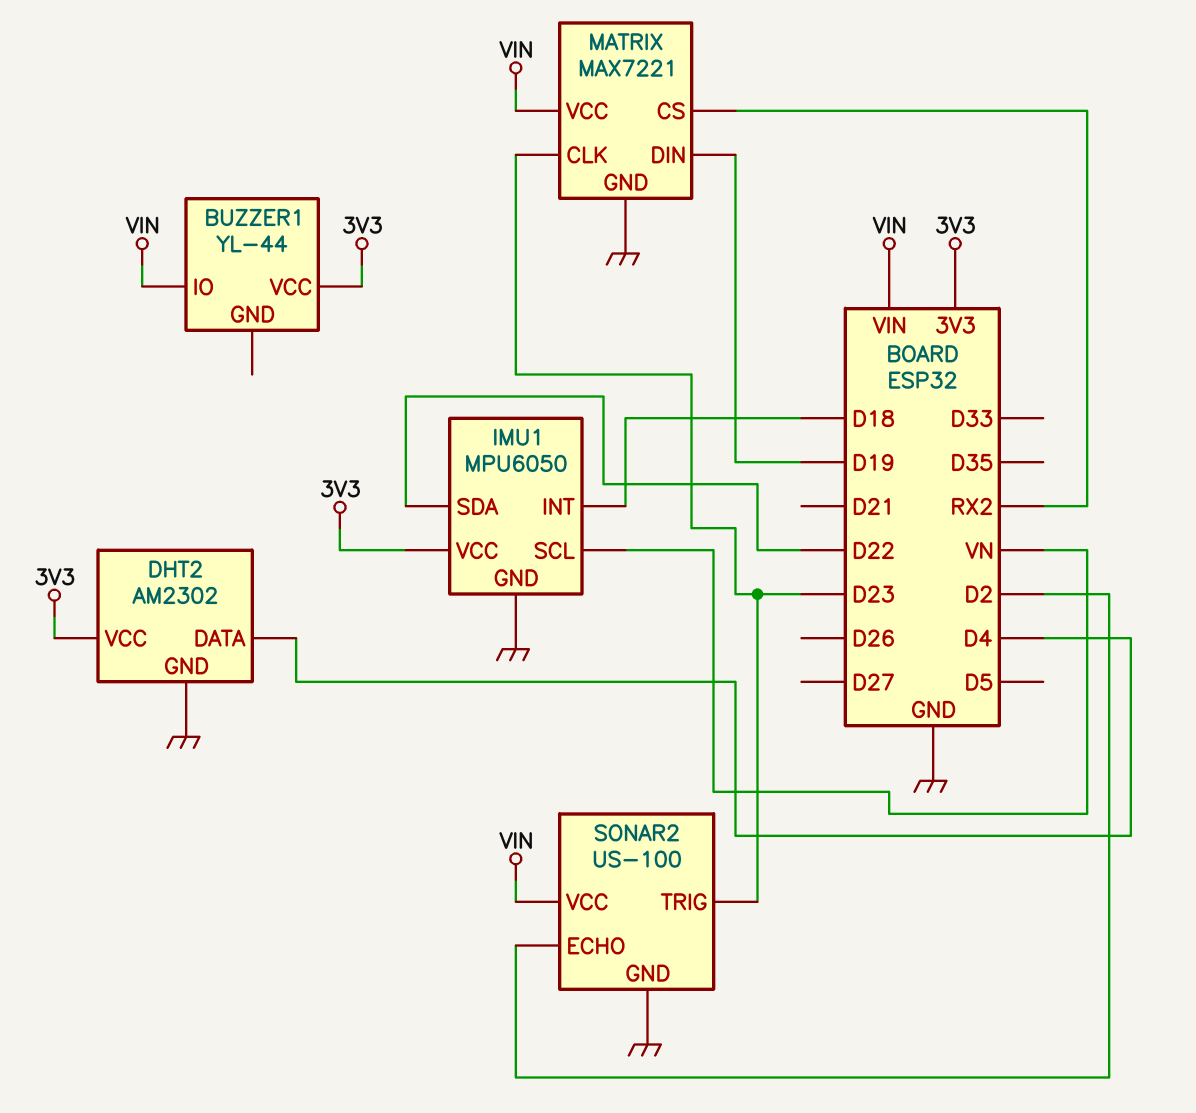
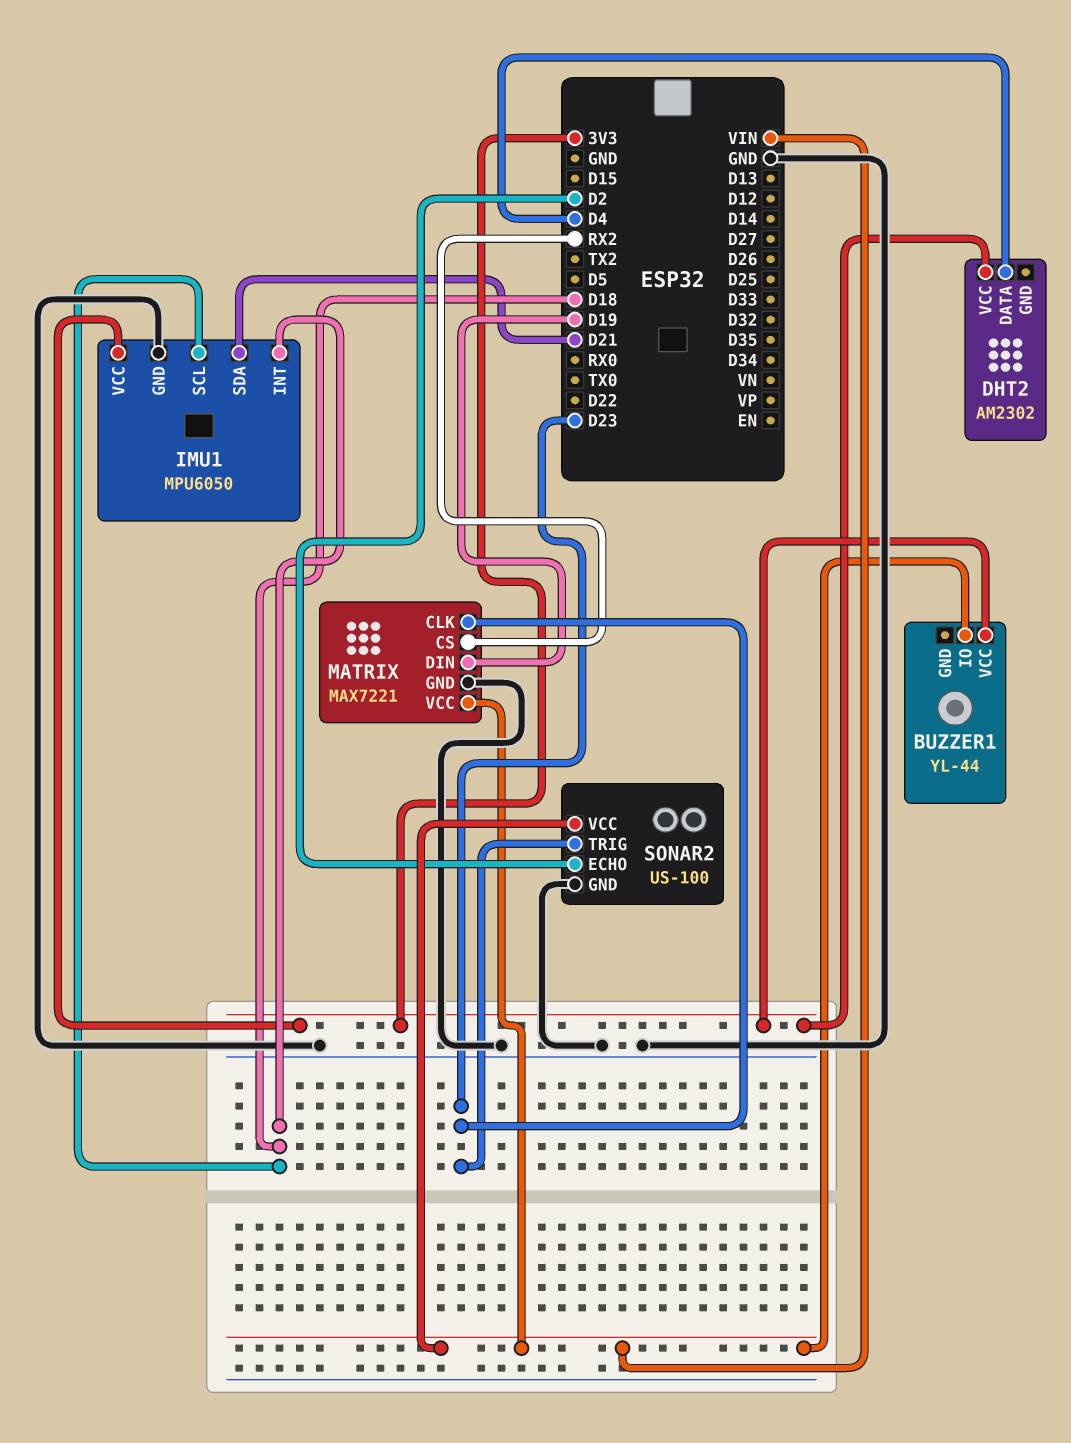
DHT2 pin GND: GND -> none
IMU1 pin SCL: VN -> D18
IMU1 pin SDA: D22 -> D21

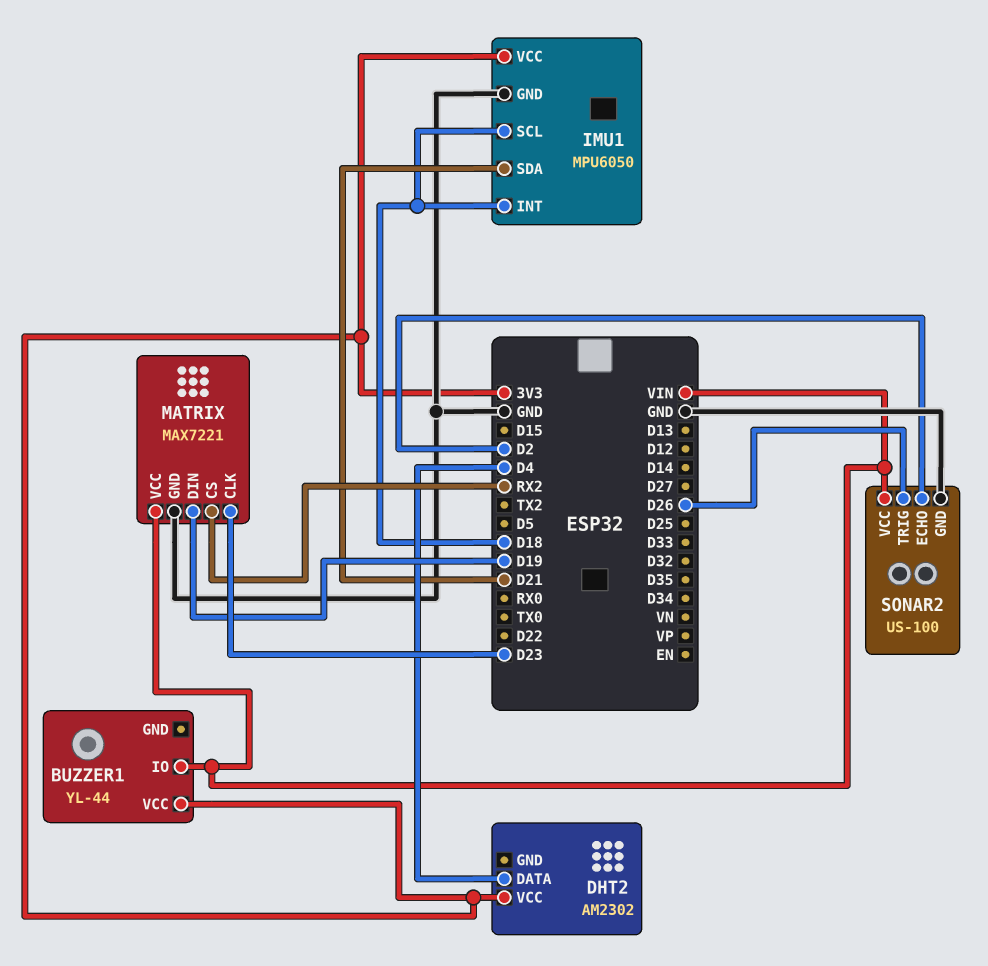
SONAR2 pin TRIG: D23 -> D26

